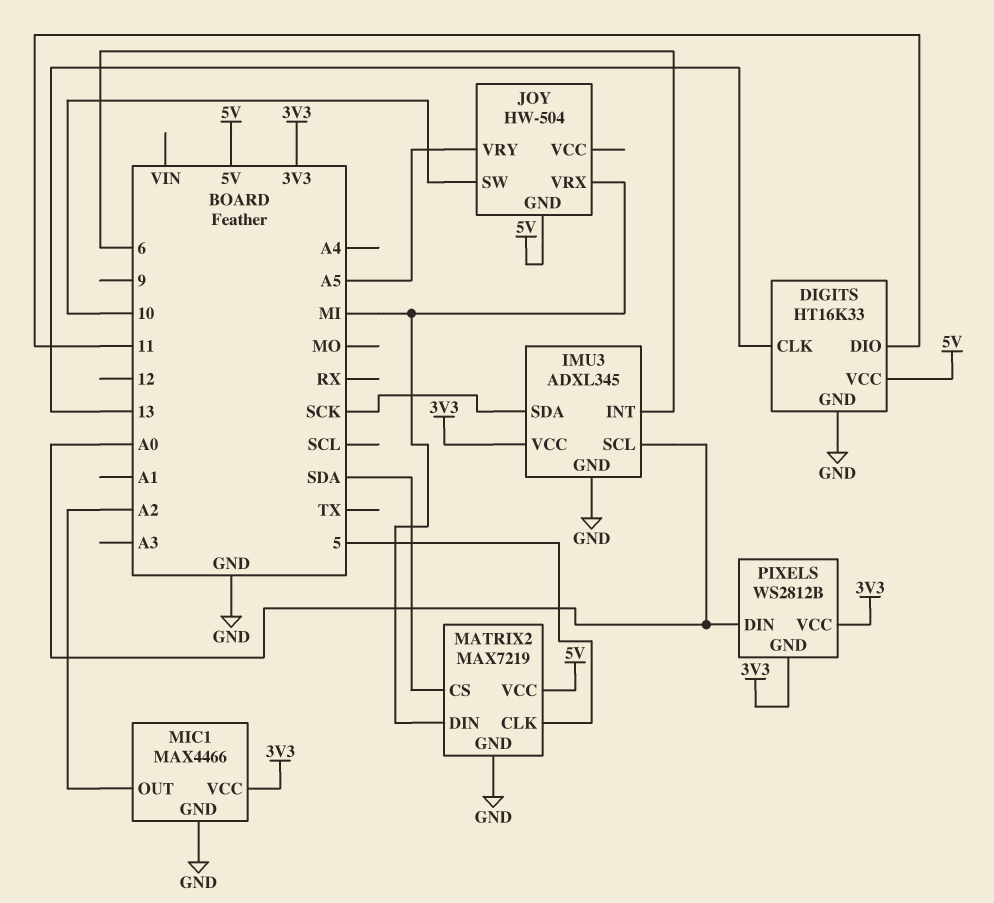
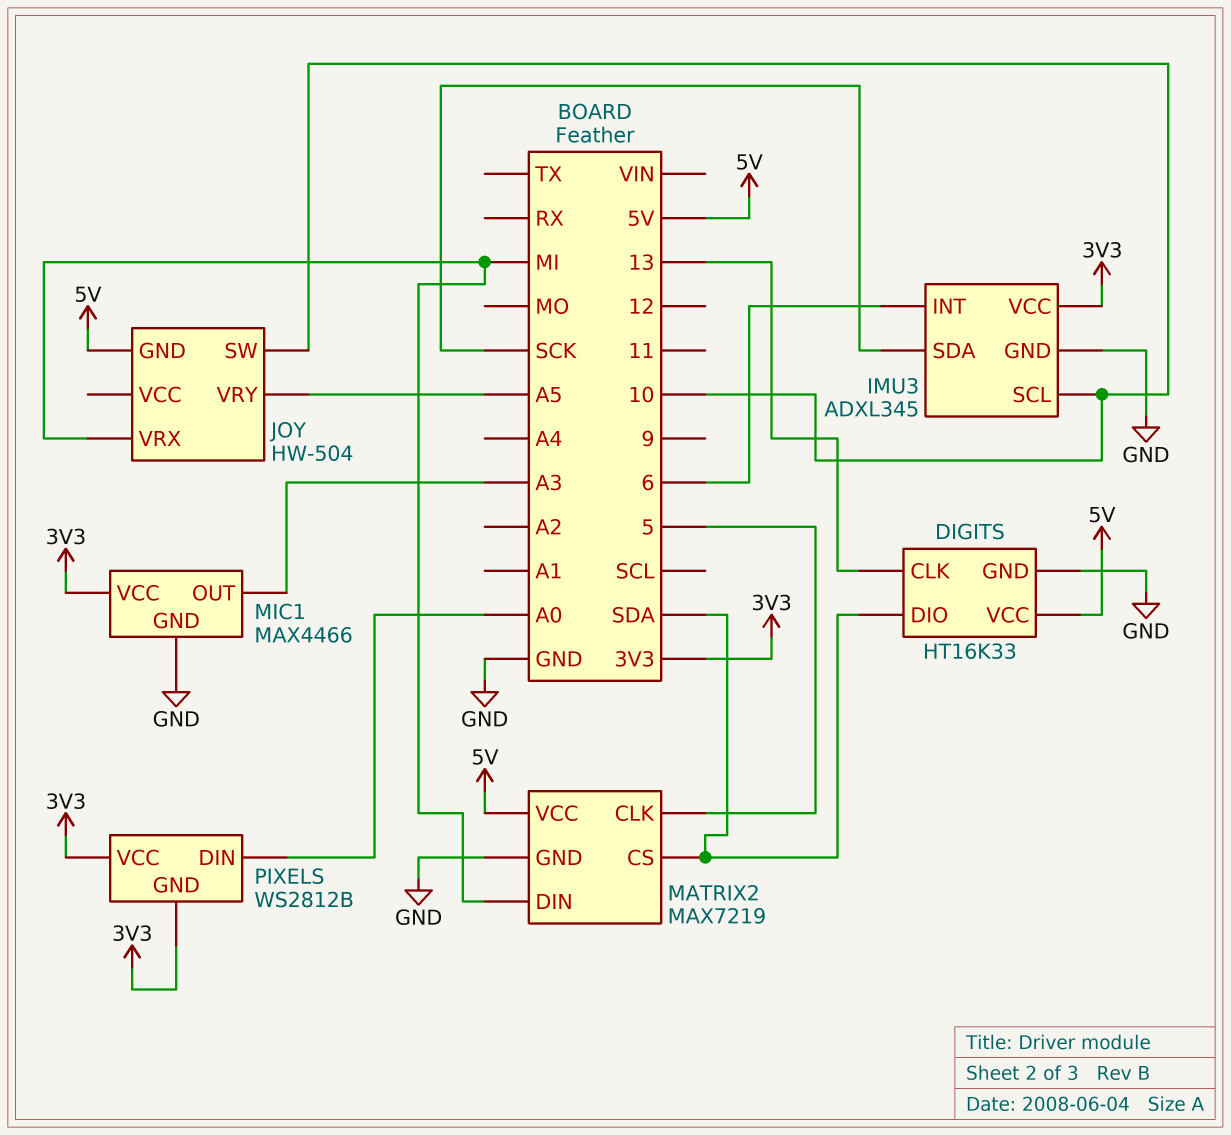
DIGITS pin DIO: 11 -> SDA
IMU3 pin SCL: A0 -> 10
MIC1 pin OUT: A2 -> A3

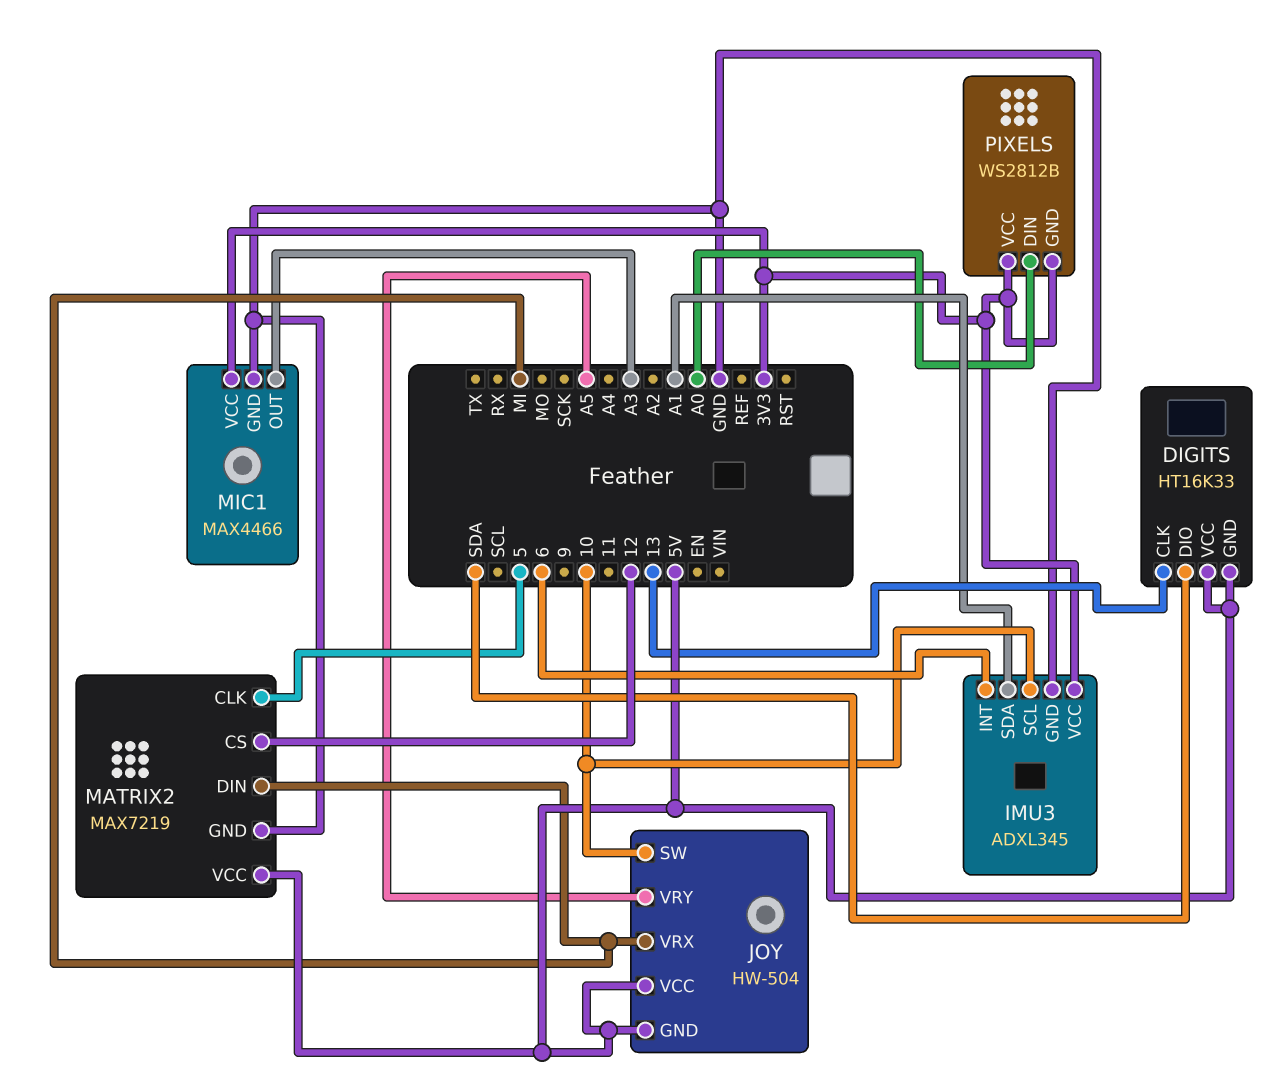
DIGITS pin GND: GND -> 5V
IMU3 pin SDA: SCK -> A1
JOY pin VCC: none -> 5V
MATRIX2 pin CS: SDA -> 12

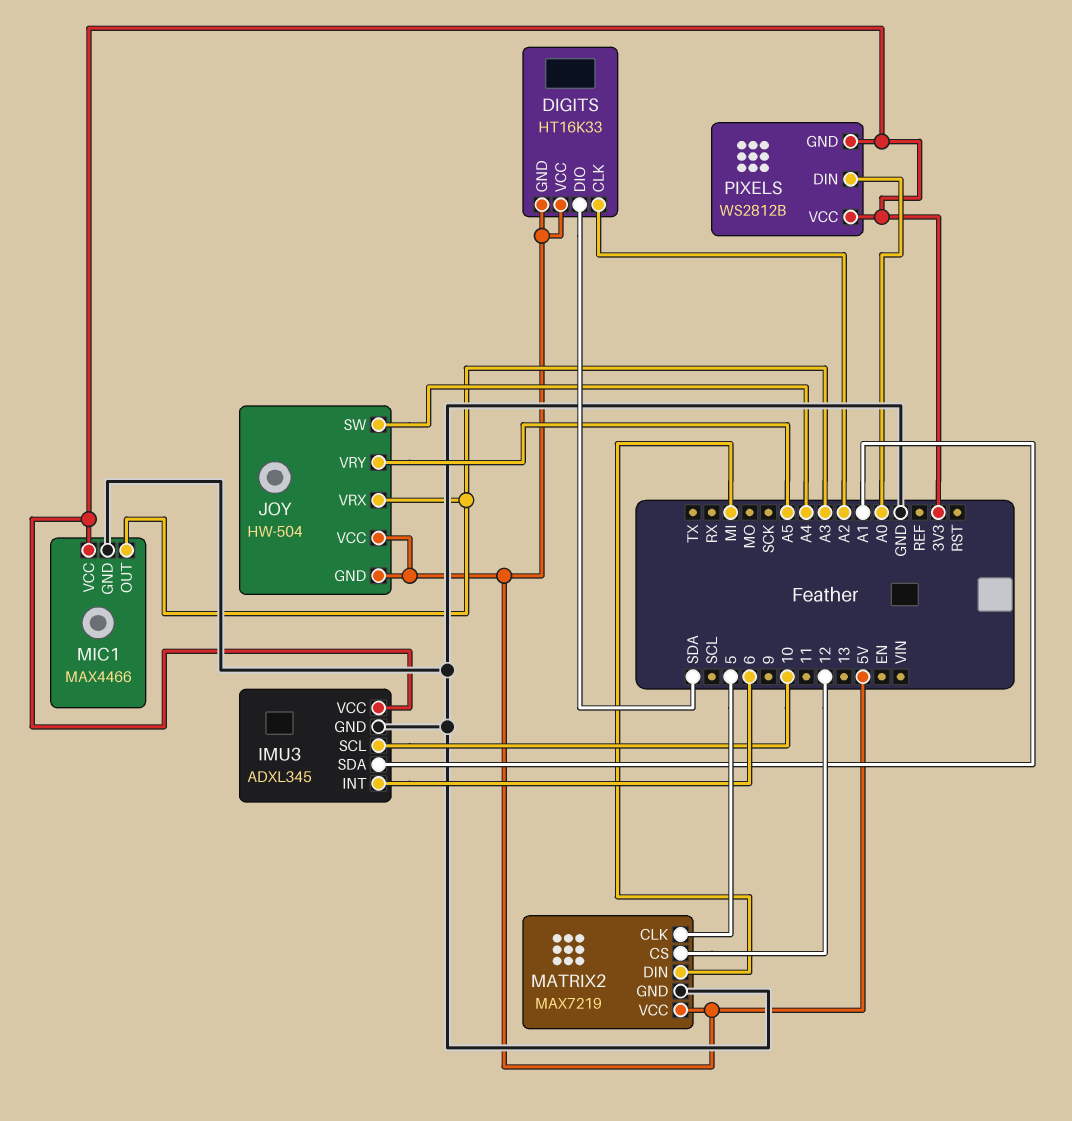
DIGITS pin CLK: 13 -> A2
JOY pin SW: 10 -> A4
JOY pin VRX: MI -> A3

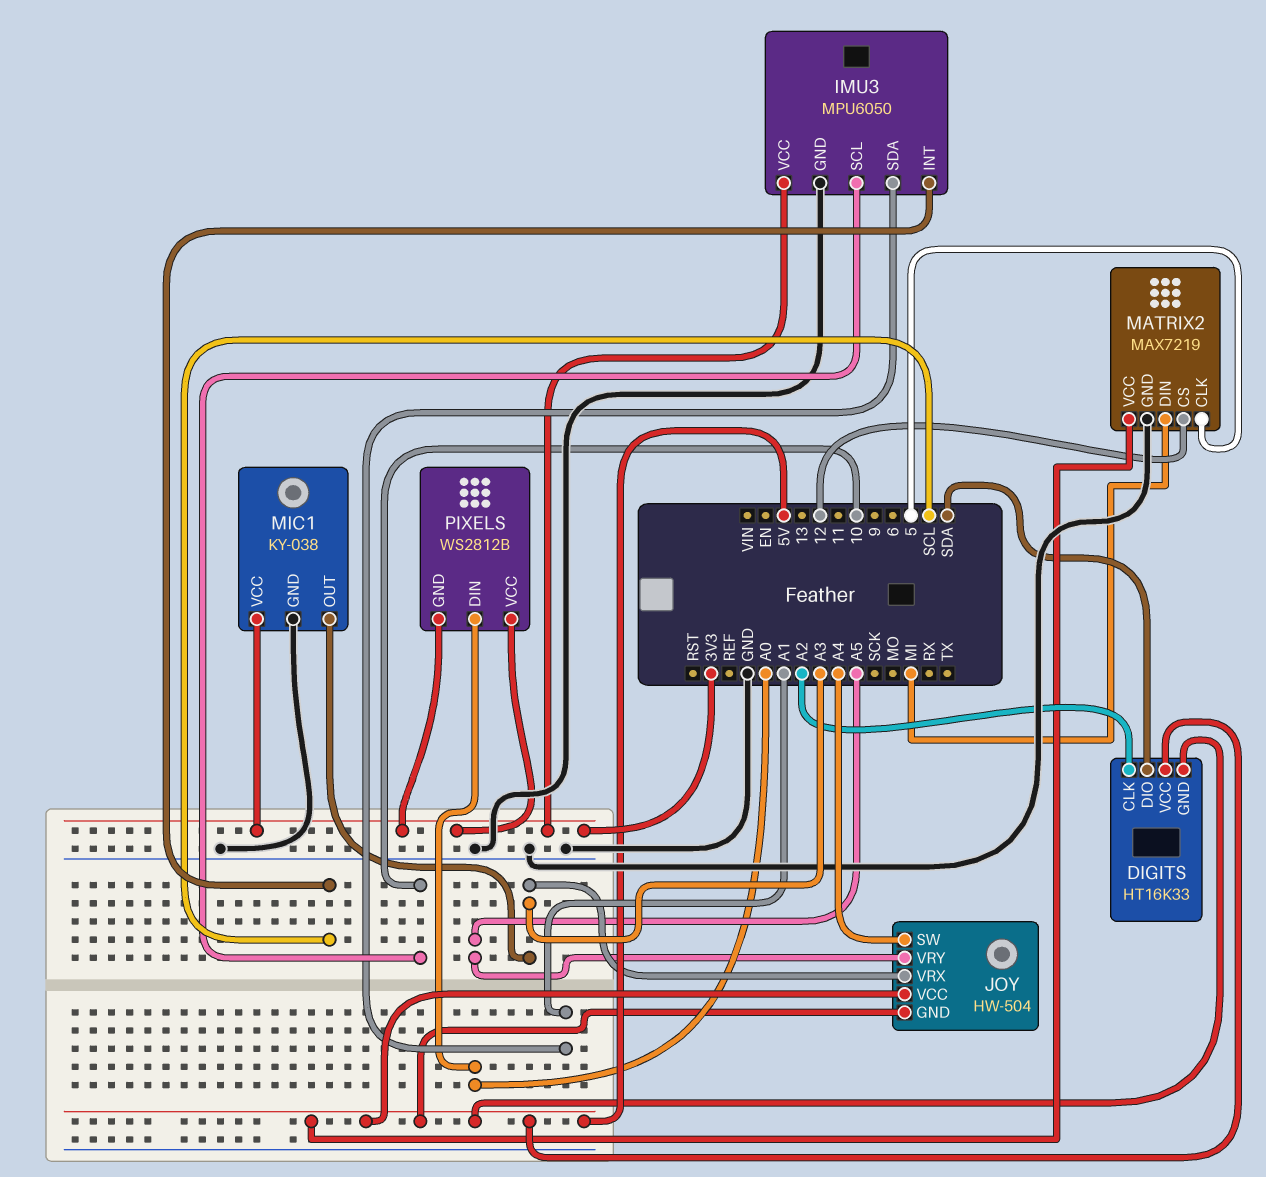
IMU3: ADXL345 -> MPU6050
IMU3 pin INT: 6 -> SCL
MIC1: MAX4466 -> KY-038

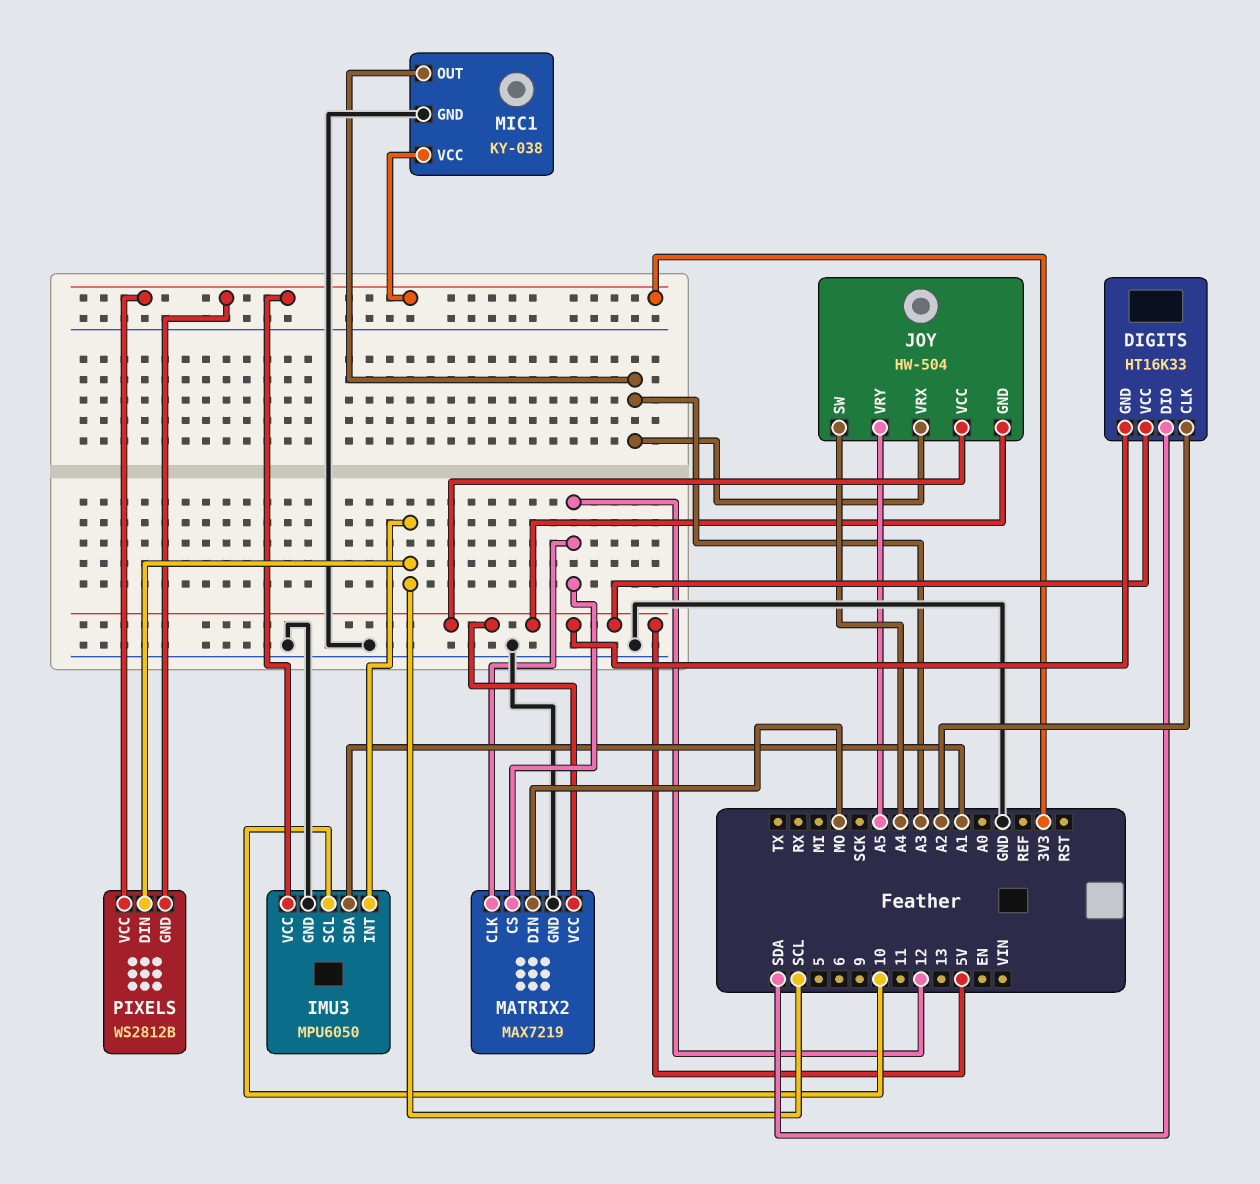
MATRIX2 pin CLK: 5 -> 12
MATRIX2 pin DIN: MI -> MO
PIXELS pin DIN: A0 -> SCL

